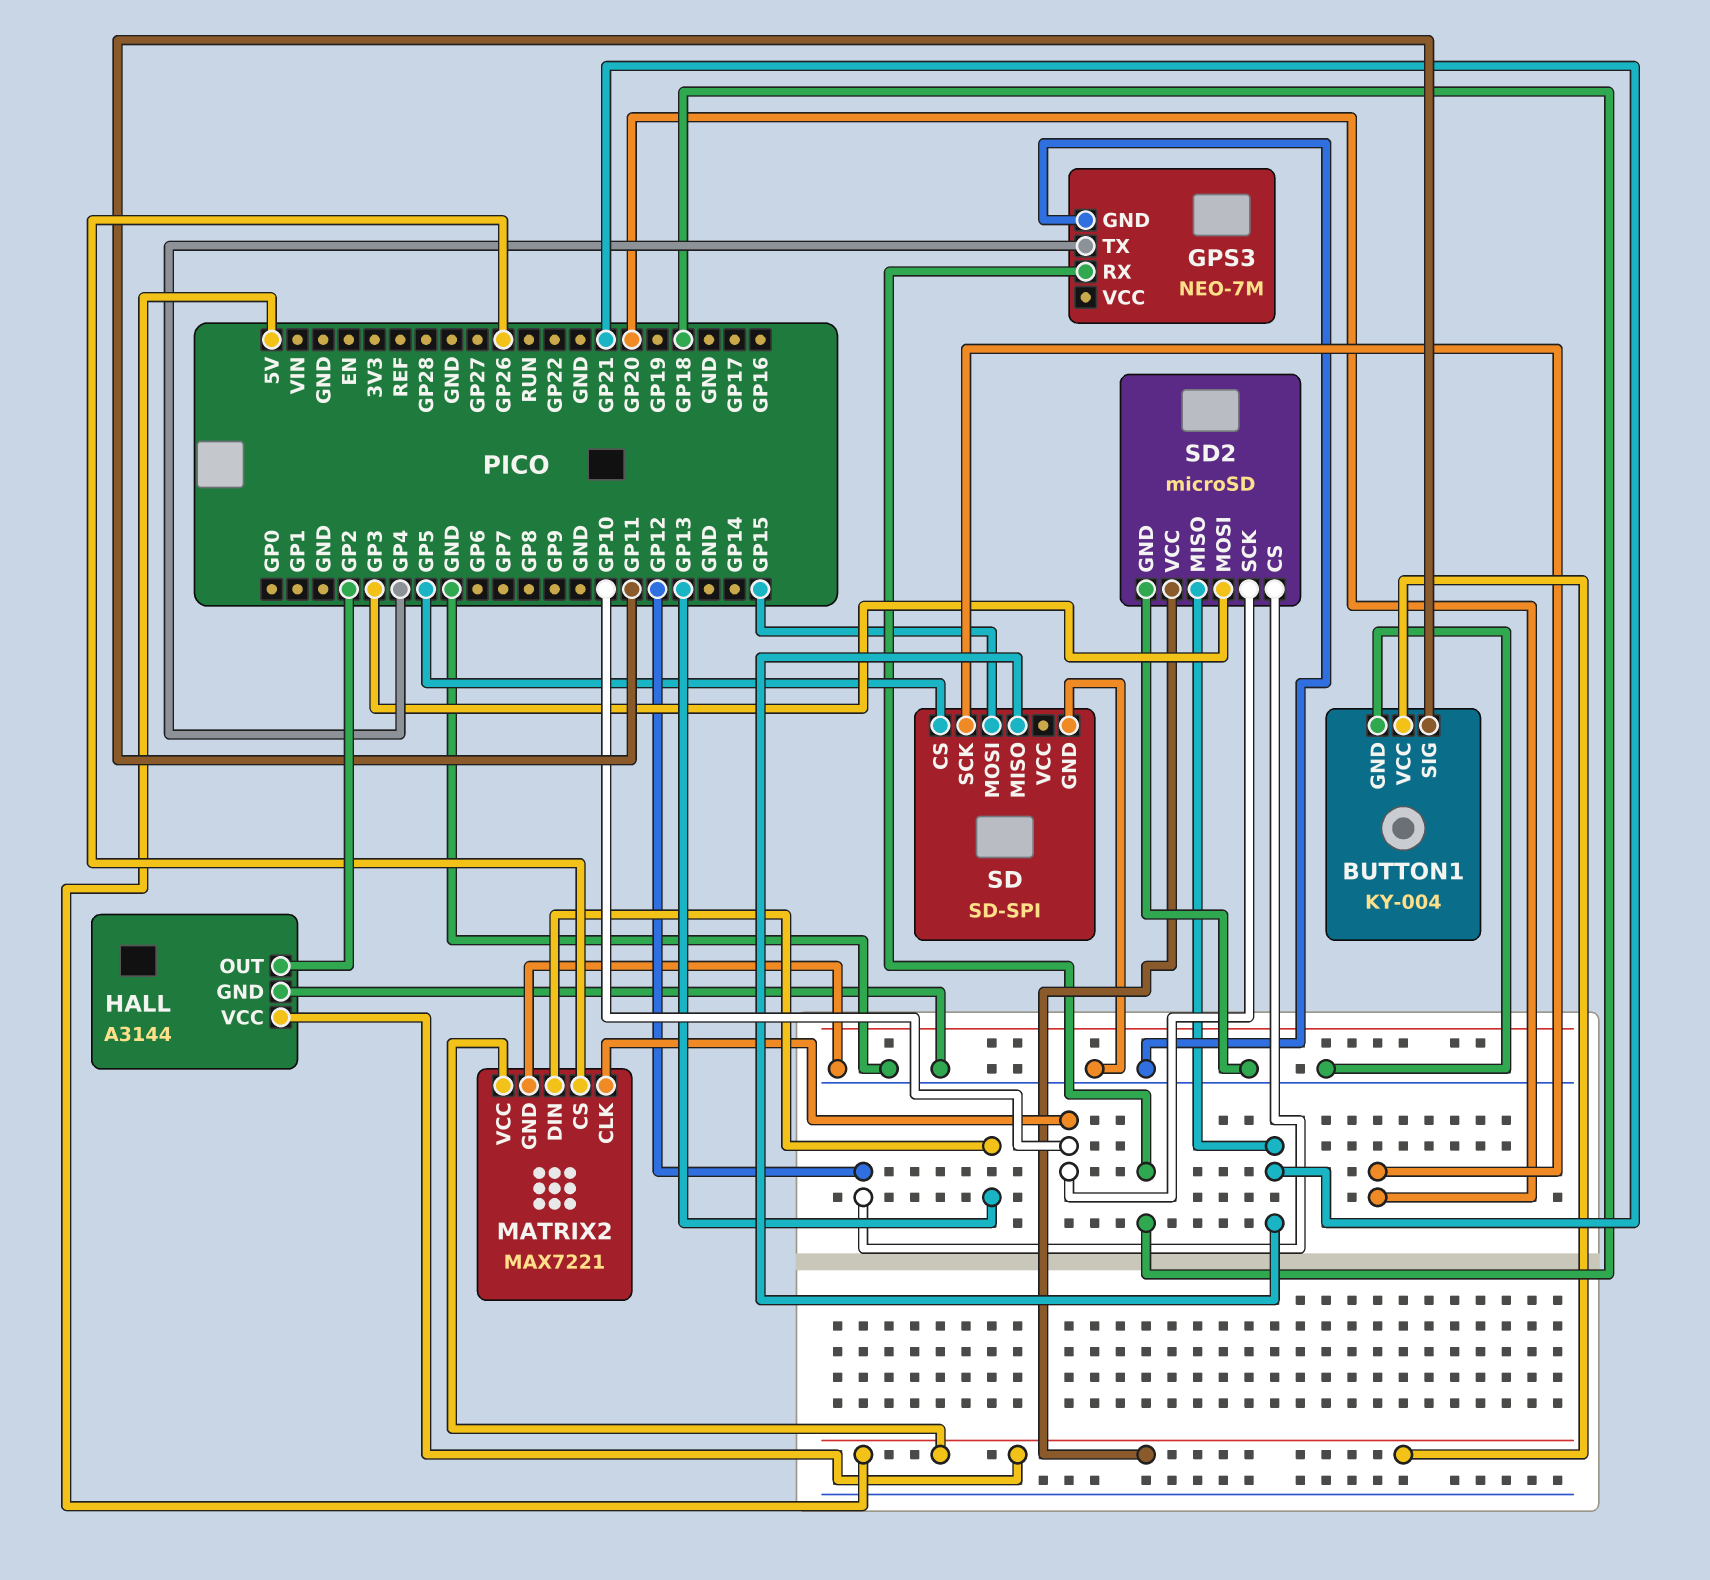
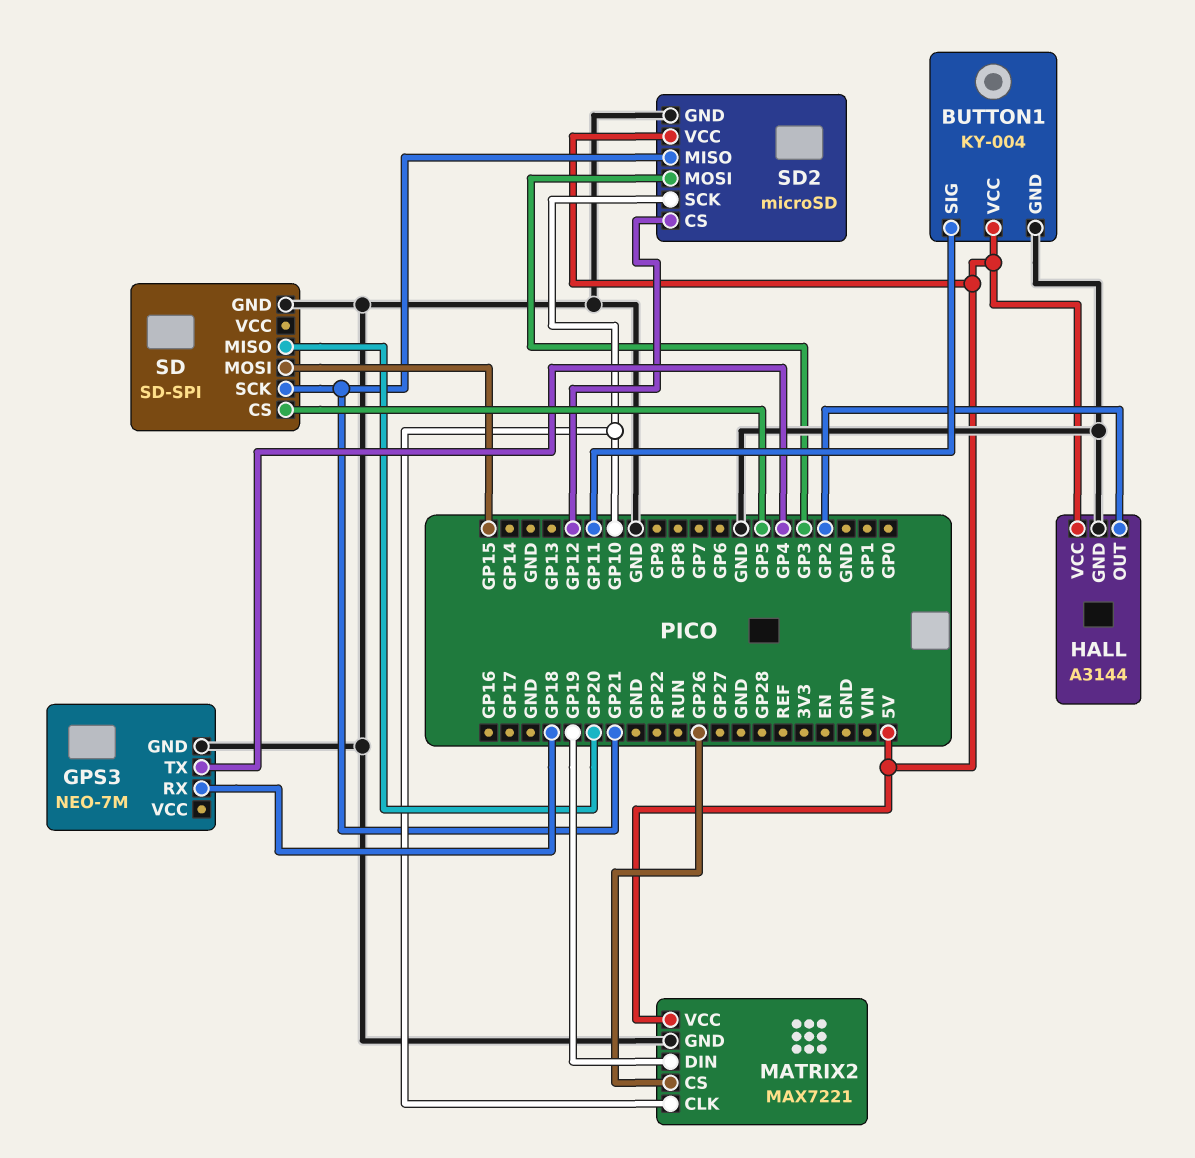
MATRIX2 pin DIN: GP13 -> GP19
SD pin MISO: GP21 -> GP20
SD pin SCK: GP20 -> GP21

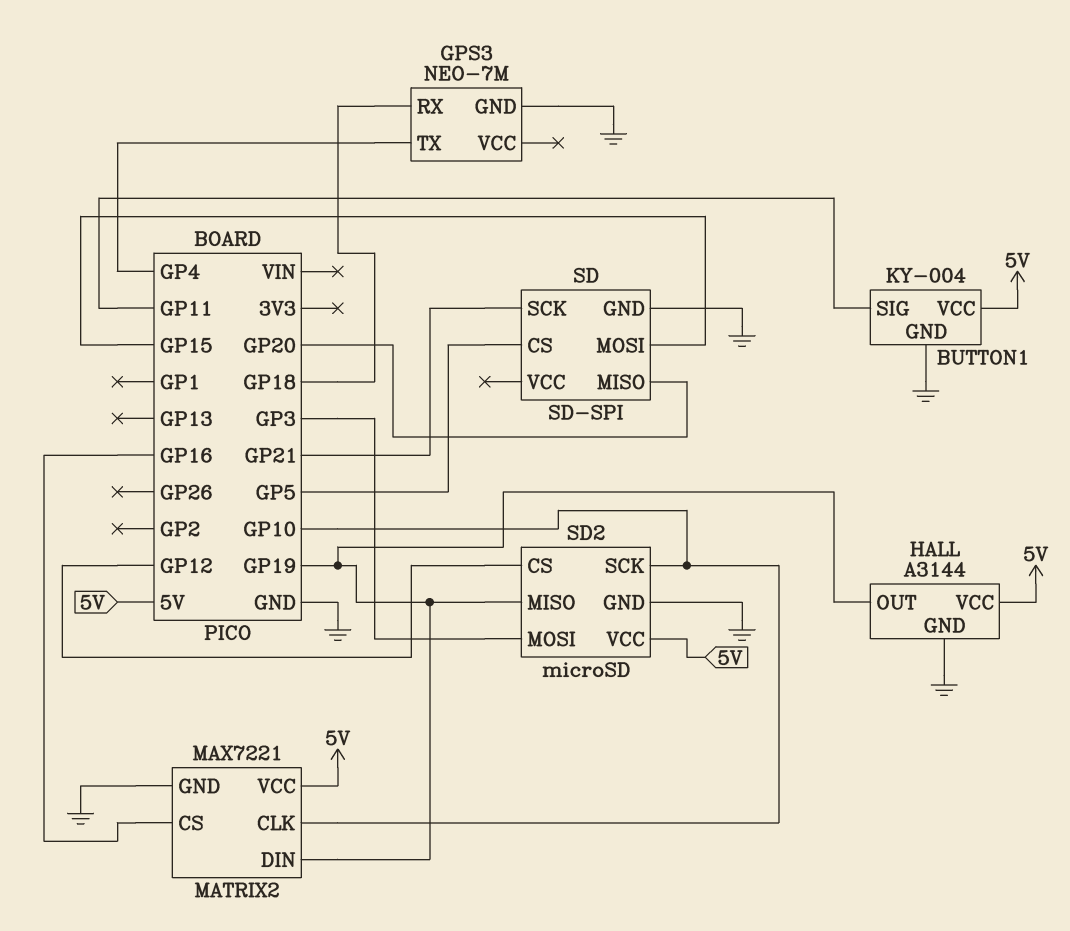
HALL pin OUT: GP2 -> GP19
MATRIX2 pin CS: GP26 -> GP16
SD2 pin MISO: GP21 -> GP19

